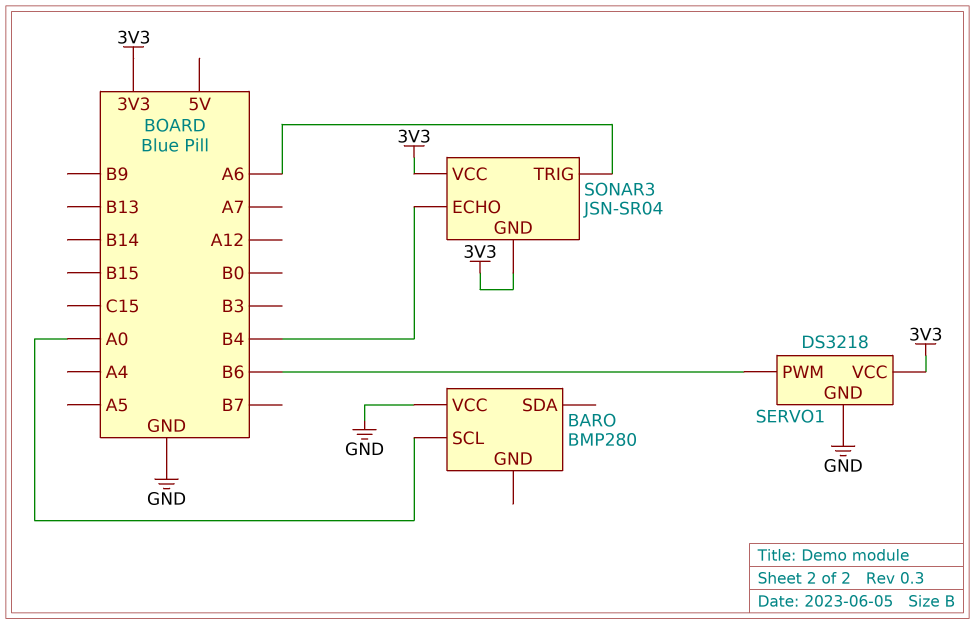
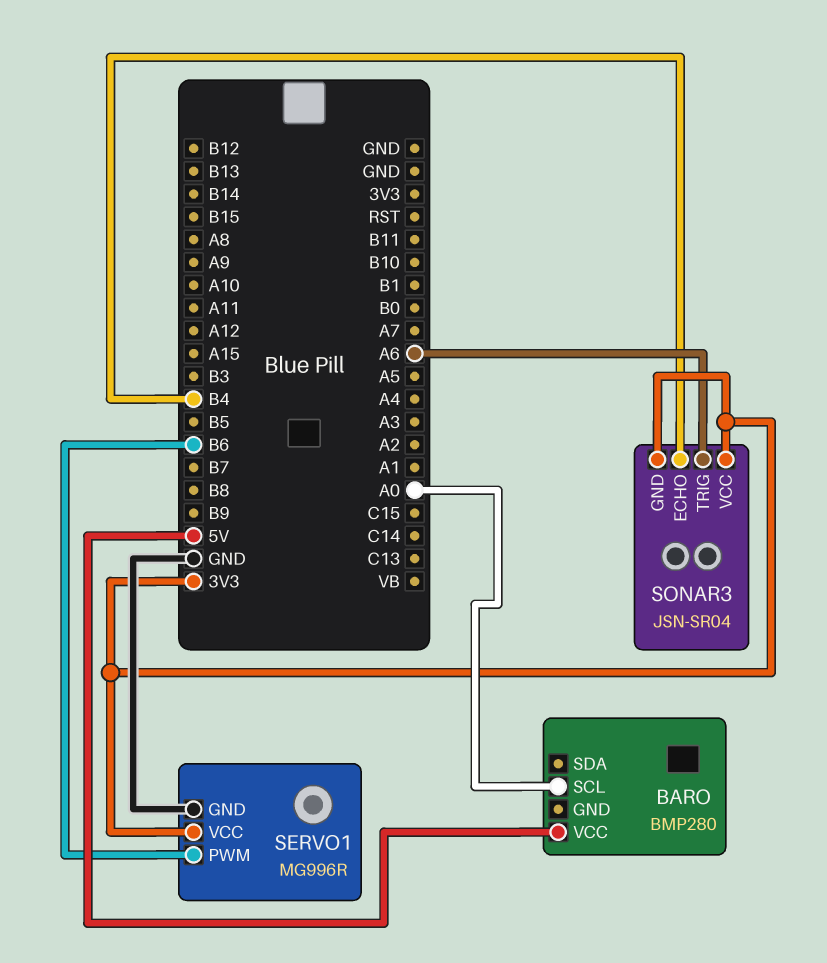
BARO pin VCC: GND -> 5V
SERVO1: DS3218 -> MG996R

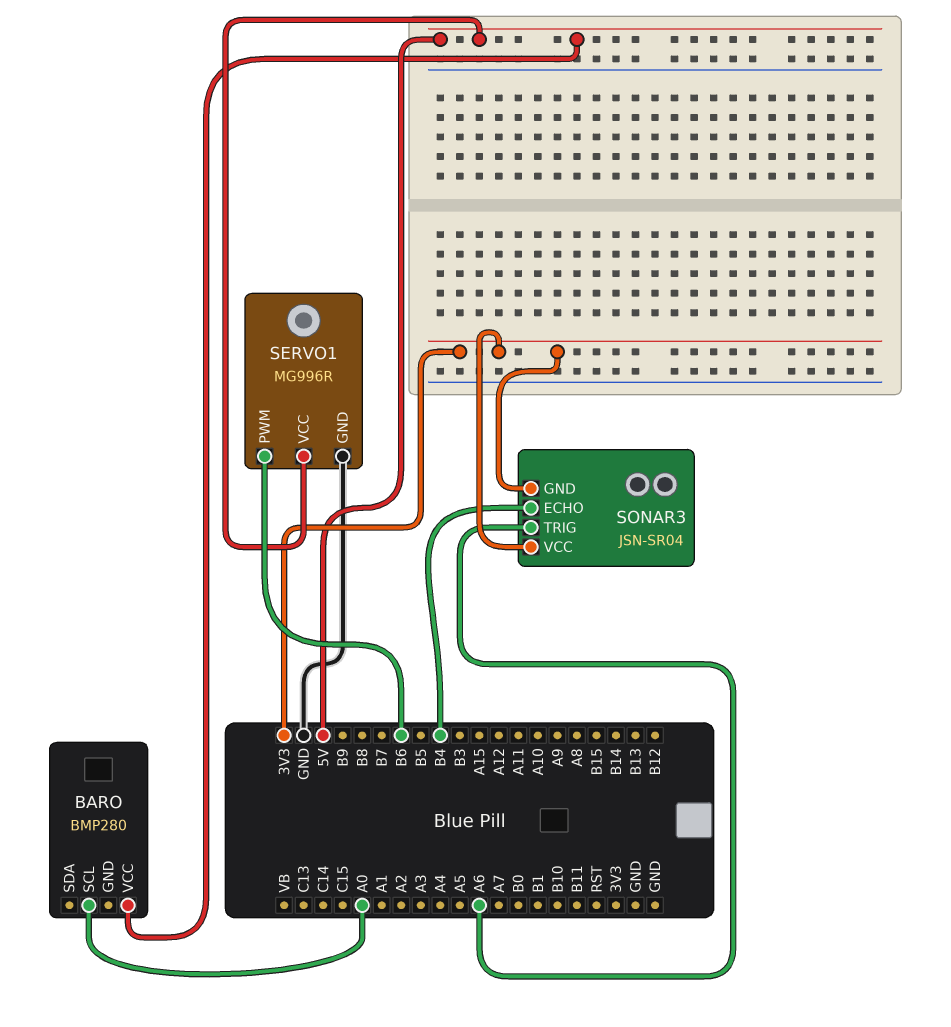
SERVO1 pin VCC: 3V3 -> 5V

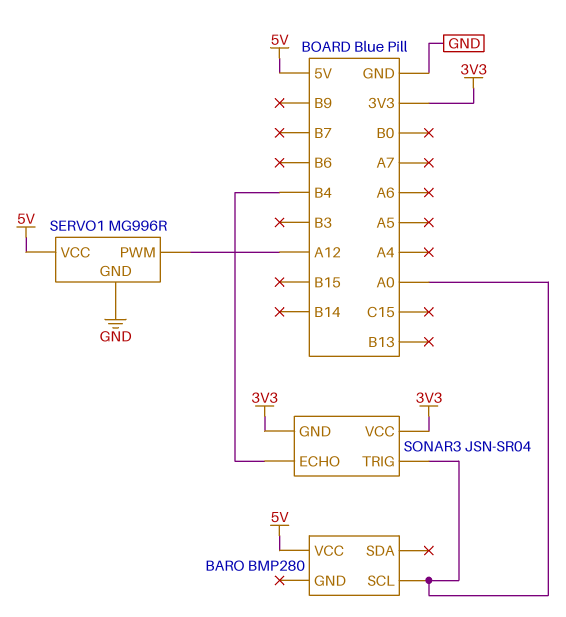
SERVO1 pin PWM: B6 -> A12
SONAR3 pin TRIG: A6 -> A0

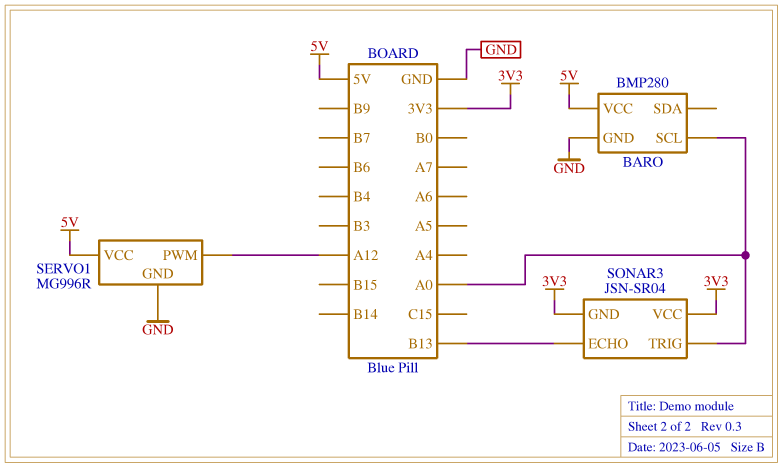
BARO pin GND: none -> GND
SONAR3 pin ECHO: B4 -> B13

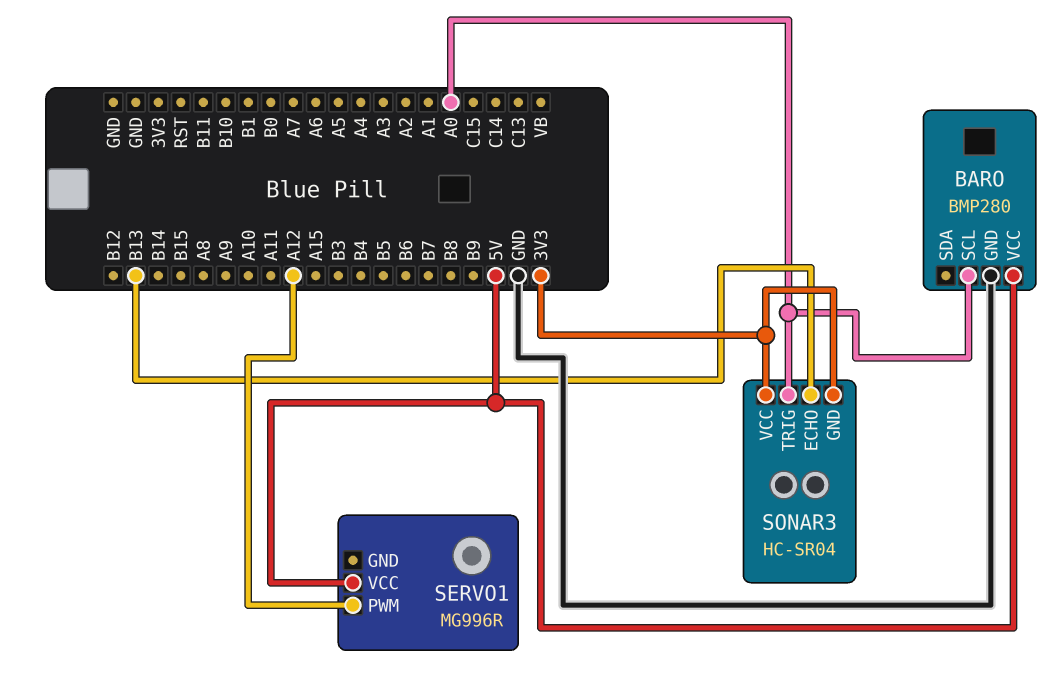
SERVO1 pin GND: GND -> none
SONAR3: JSN-SR04 -> HC-SR04

